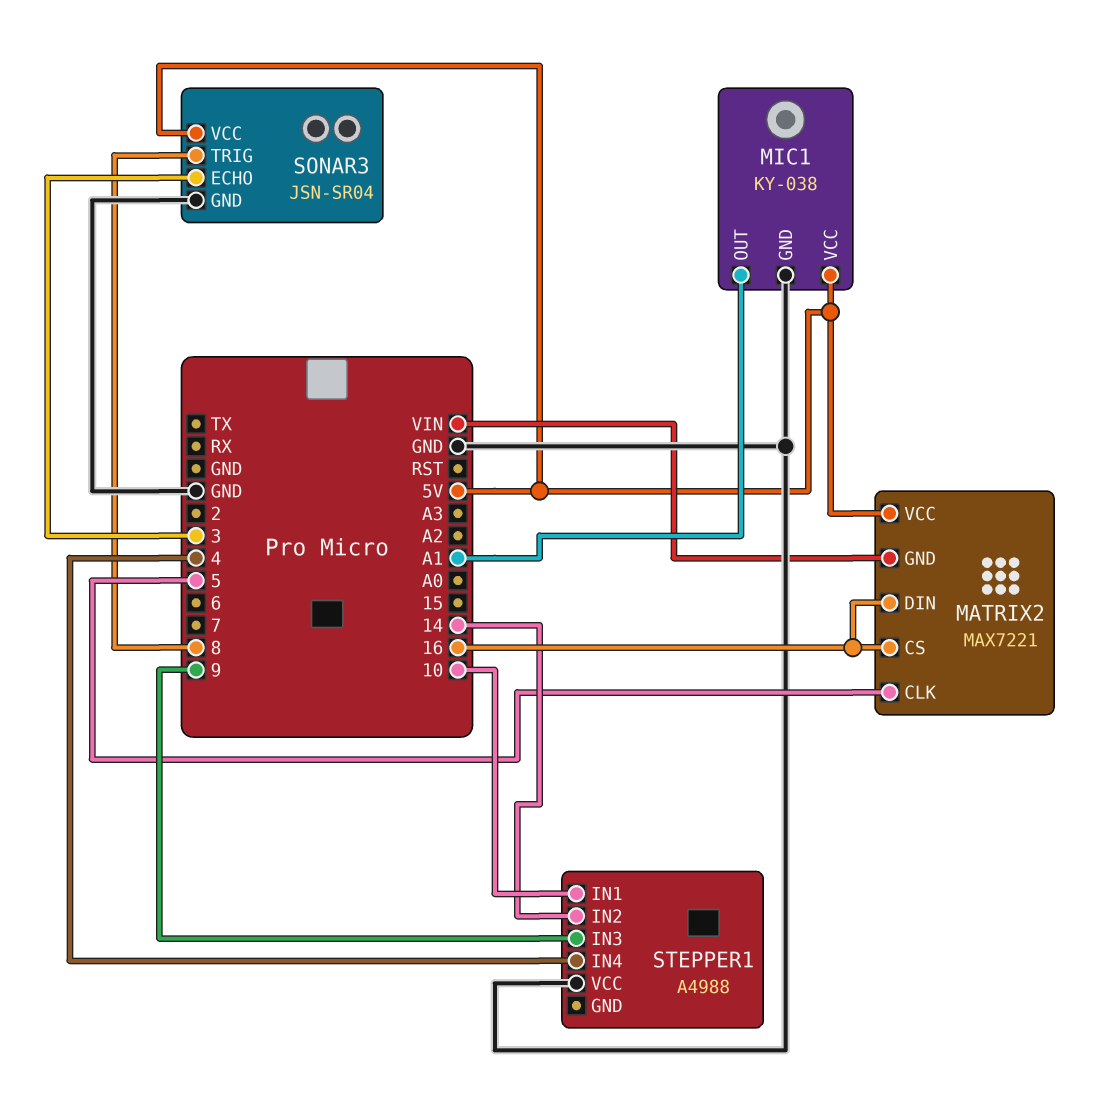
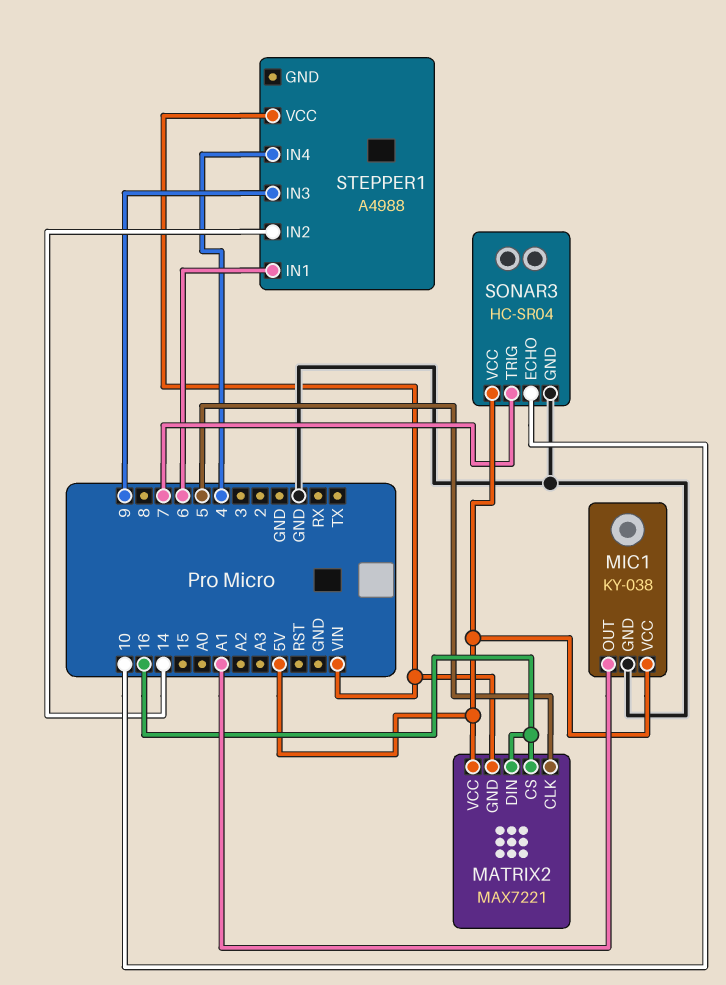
SONAR3: JSN-SR04 -> HC-SR04
SONAR3 pin ECHO: 3 -> 10
SONAR3 pin TRIG: 8 -> 7
STEPPER1 pin IN1: 10 -> 6
STEPPER1 pin VCC: GND -> VIN

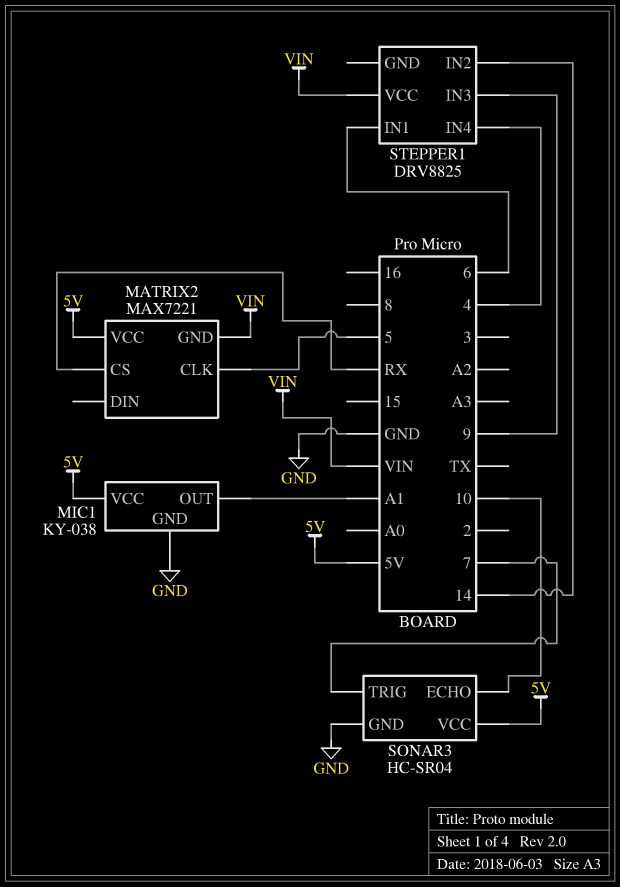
MATRIX2 pin CS: 16 -> RX
MATRIX2 pin DIN: 16 -> none
STEPPER1: A4988 -> DRV8825

